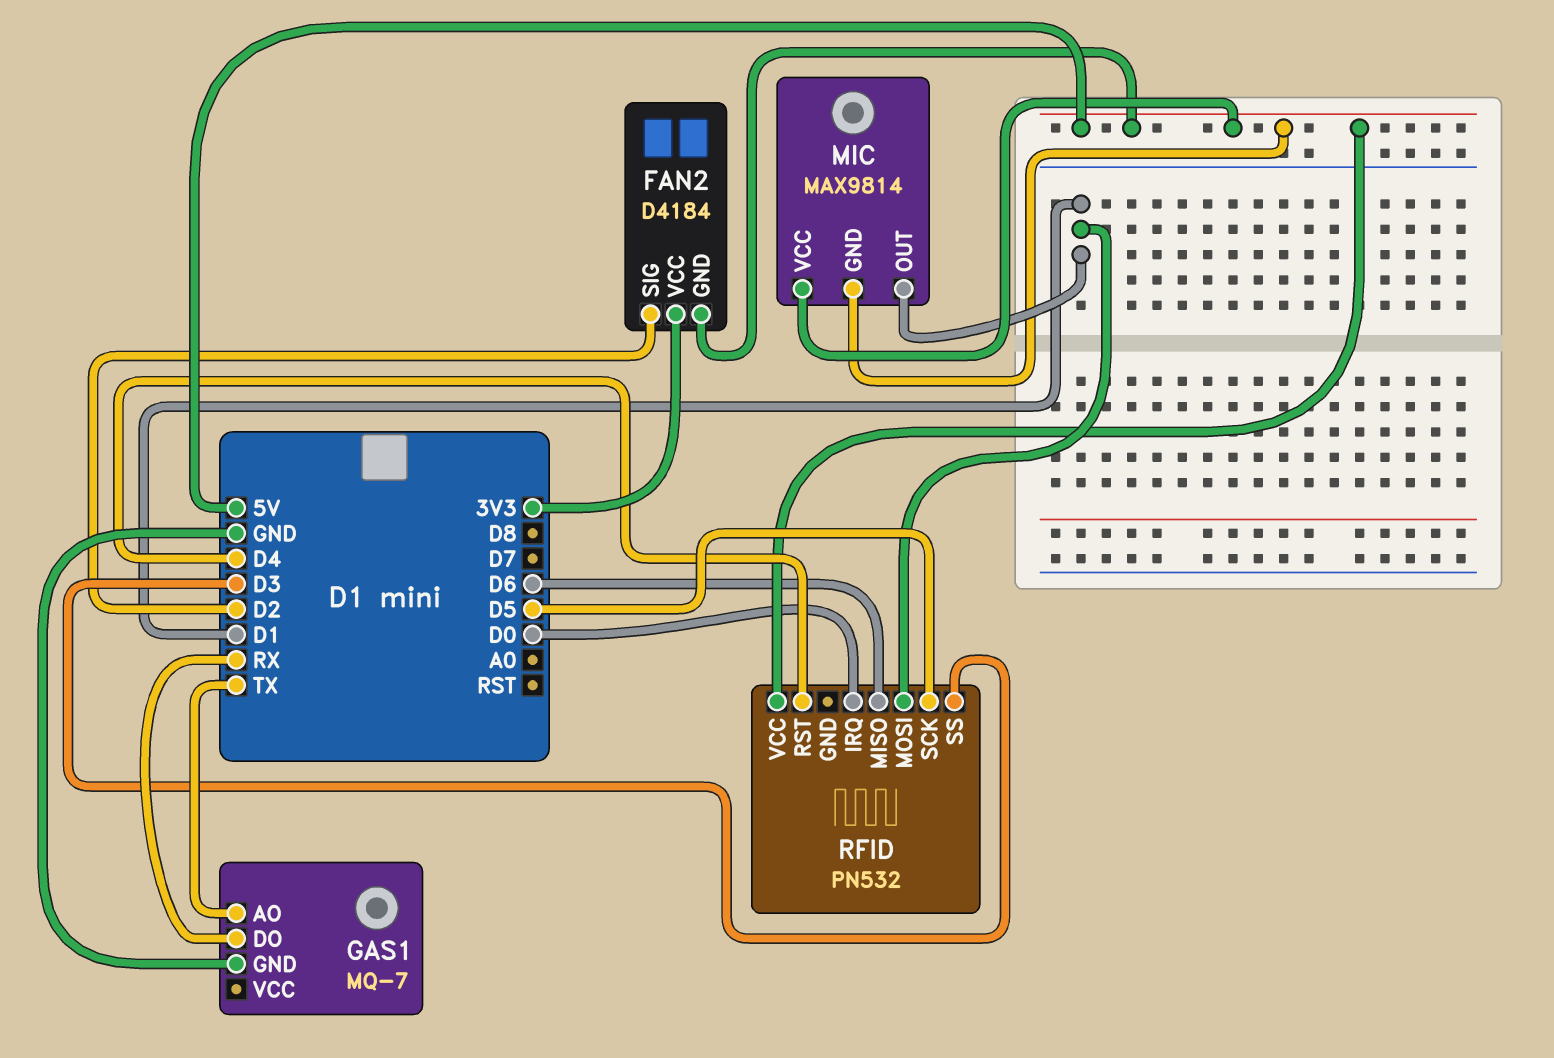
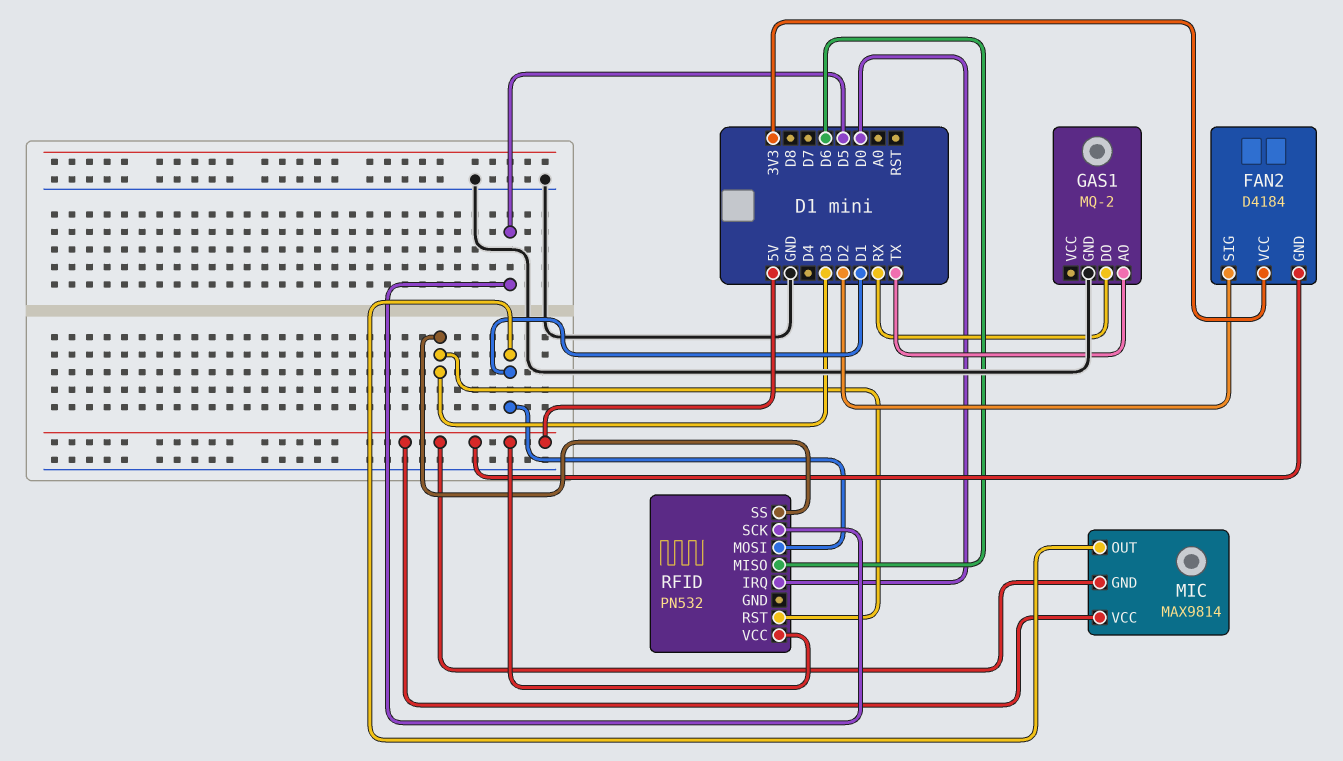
GAS1: MQ-7 -> MQ-2
RFID pin RST: D4 -> D3

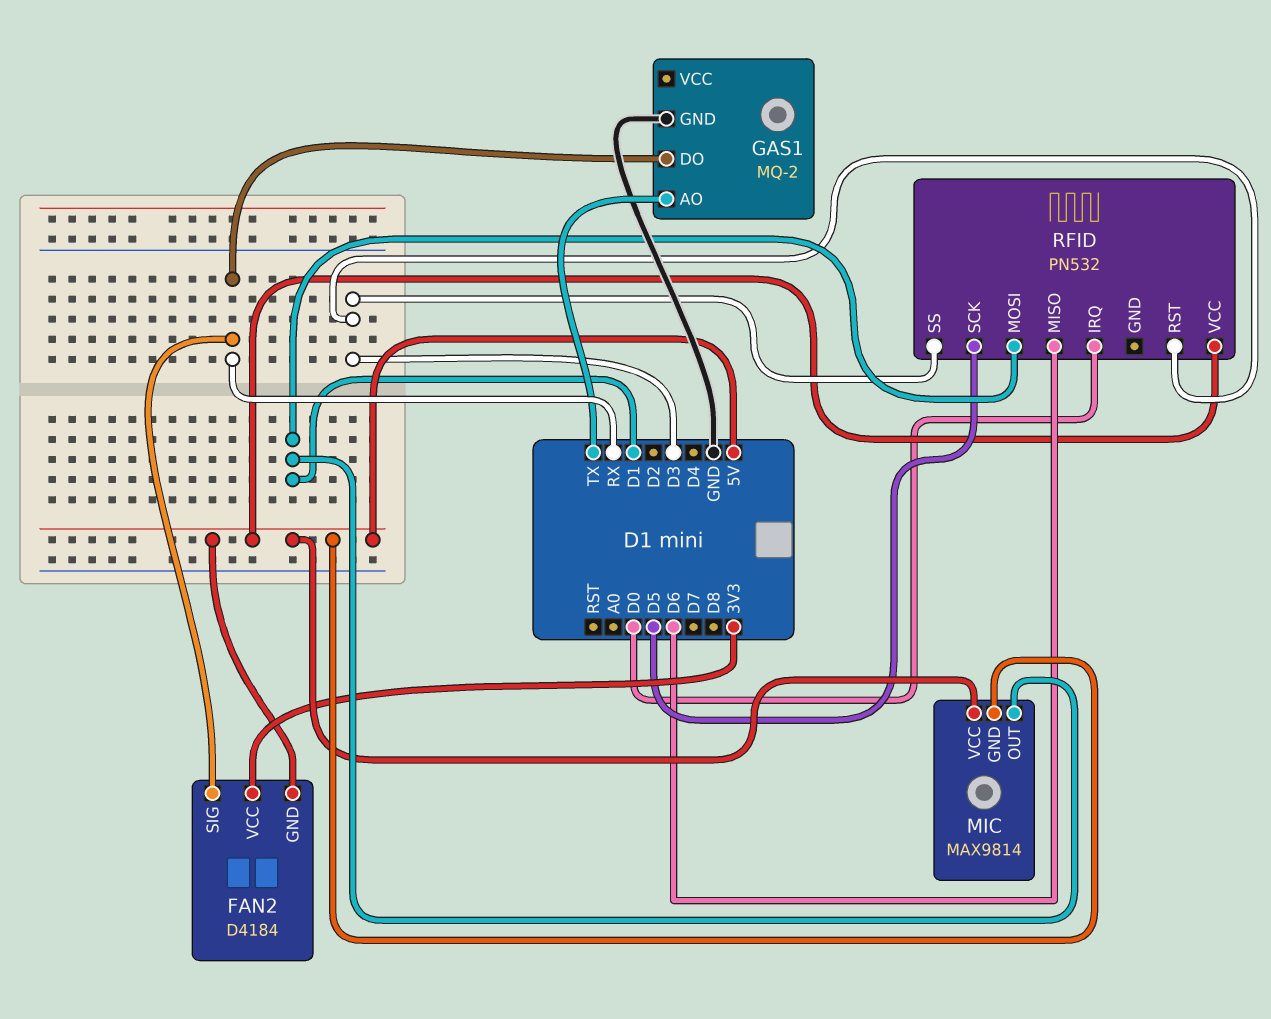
FAN2 pin SIG: D2 -> RX

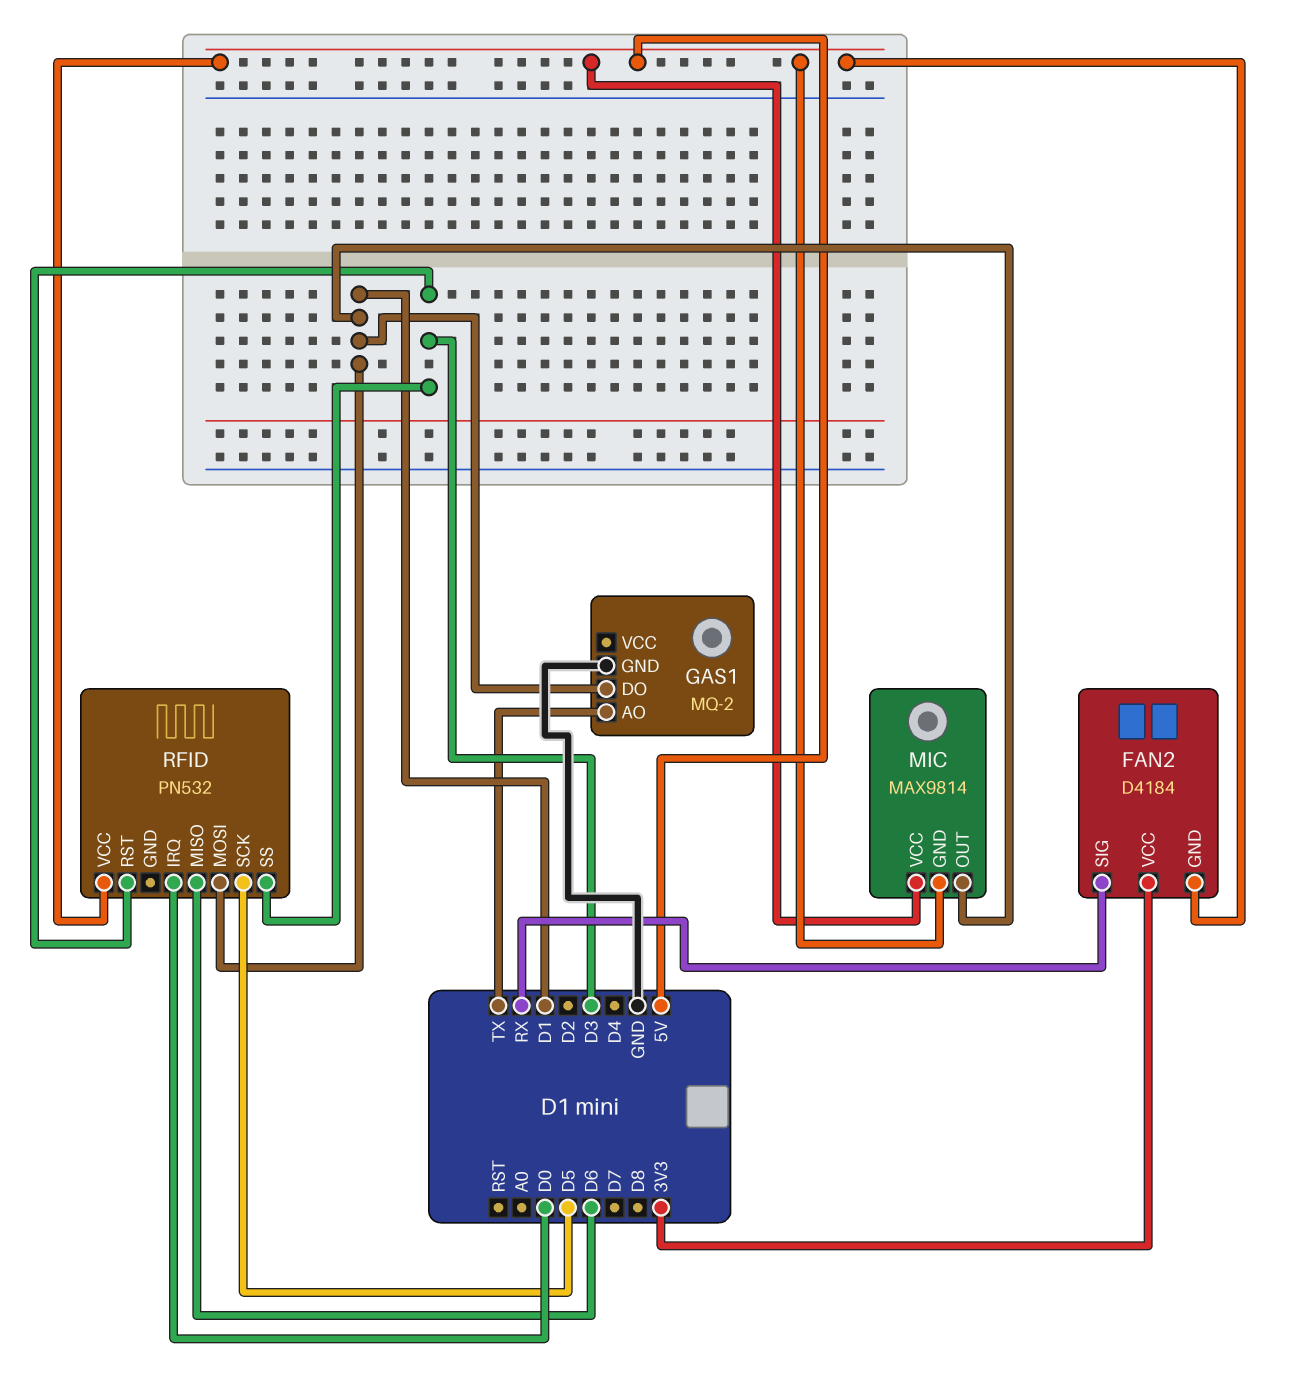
GAS1 pin DO: RX -> D1

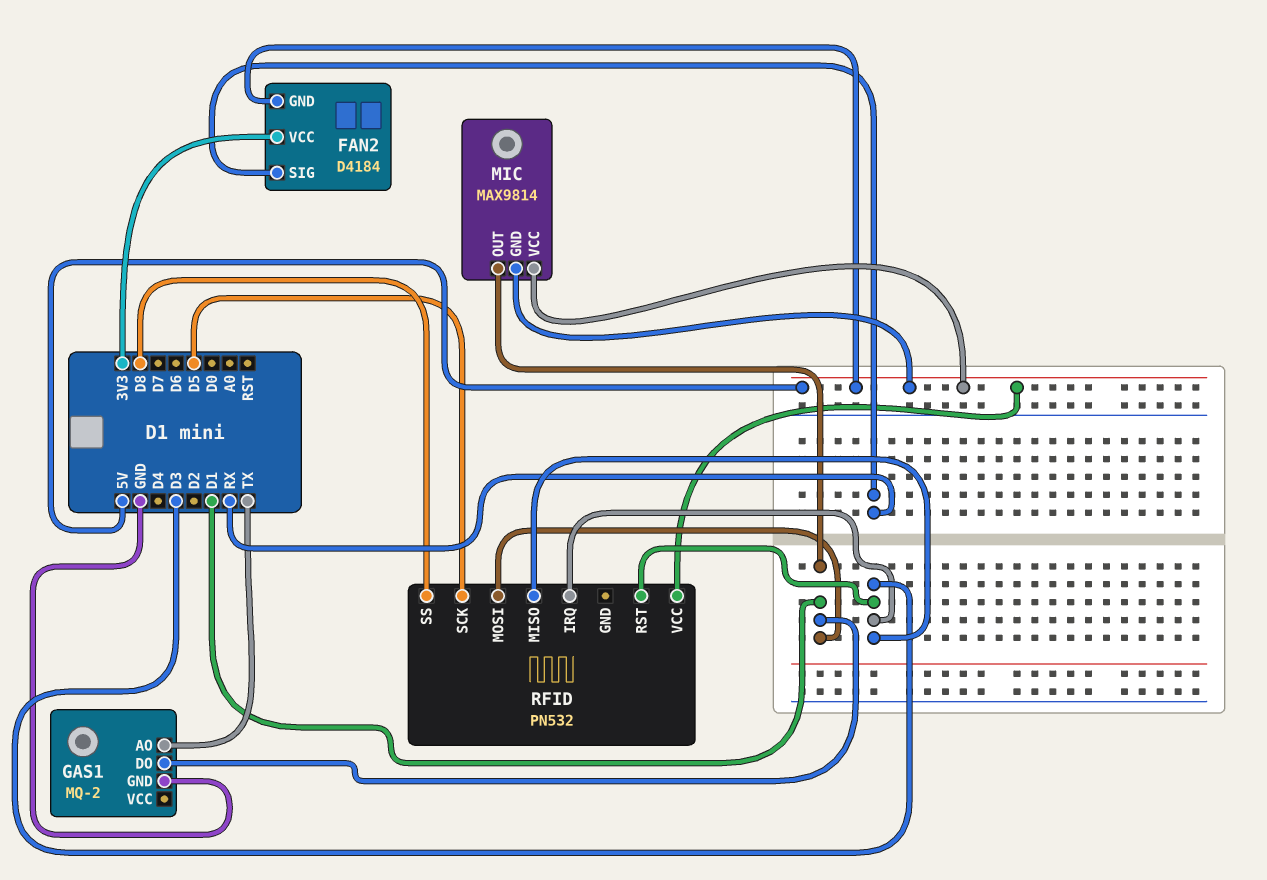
RFID pin IRQ: D0 -> D3
RFID pin MISO: D6 -> D3
RFID pin SS: D3 -> D8

